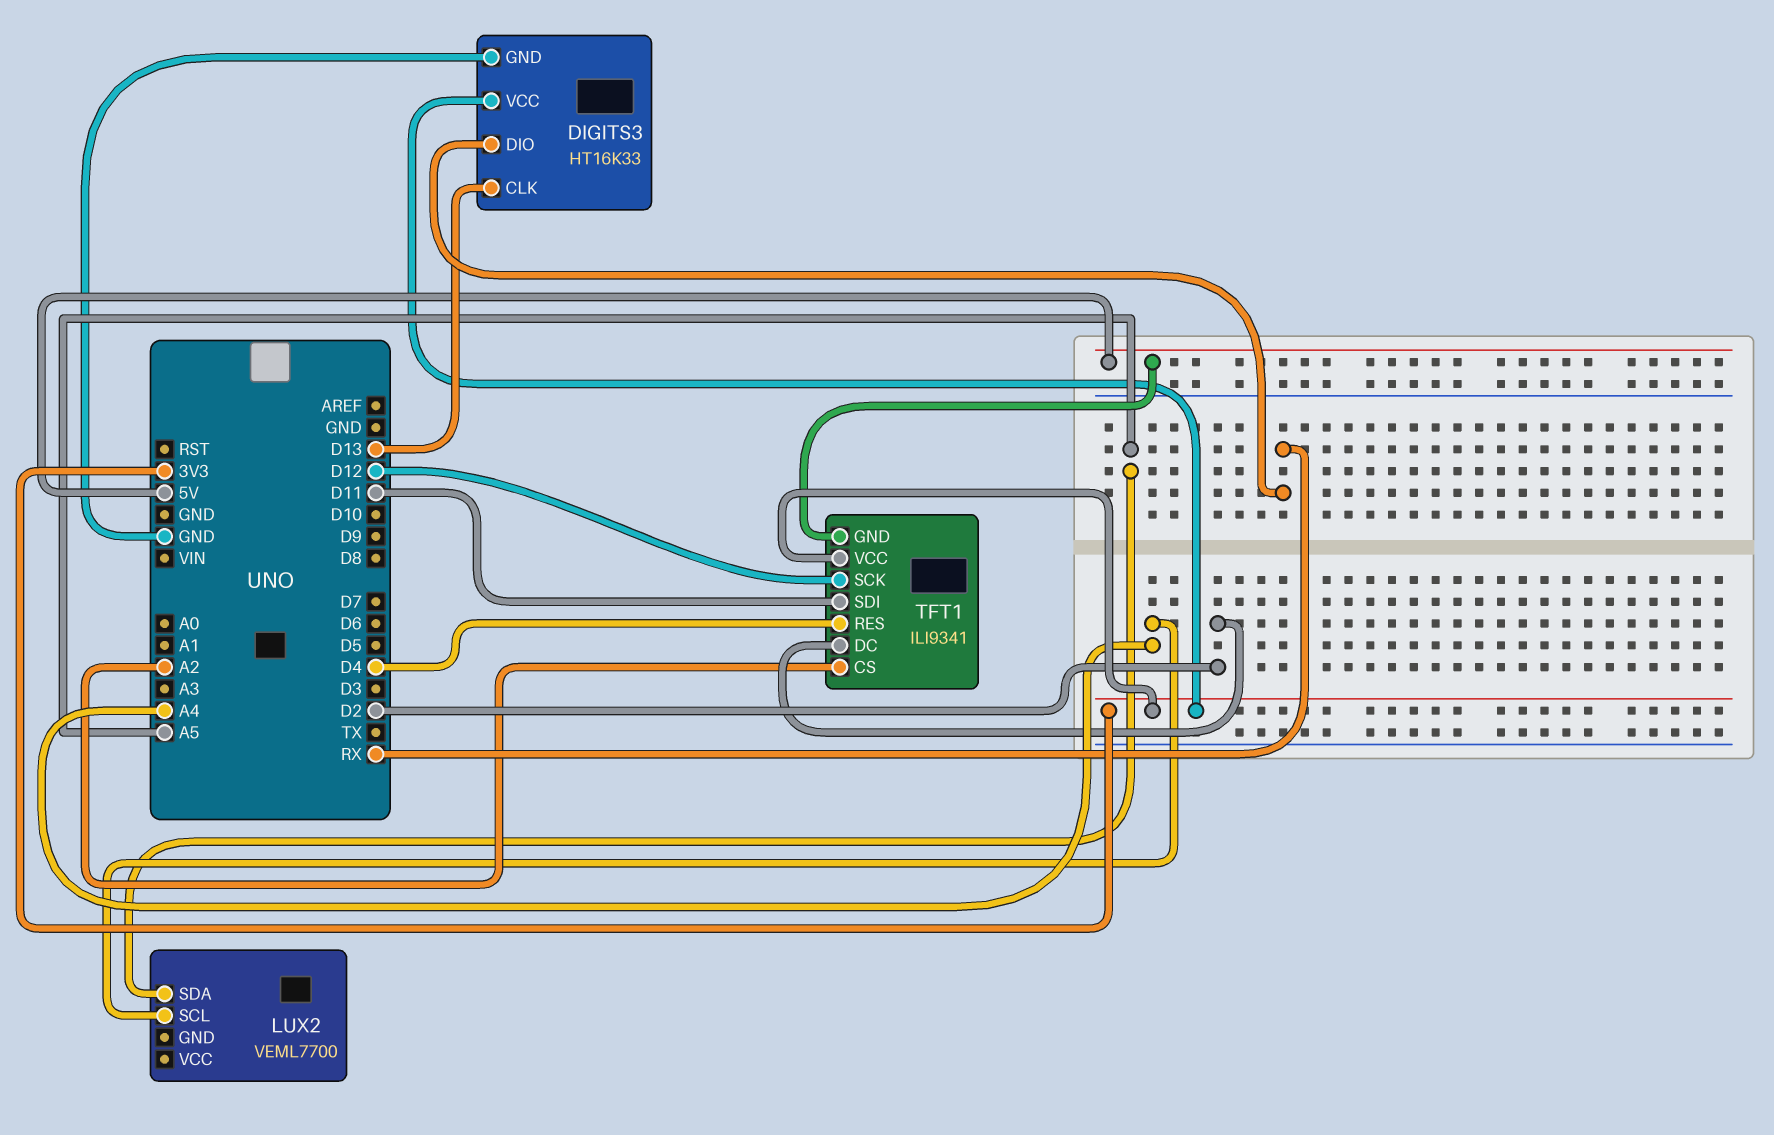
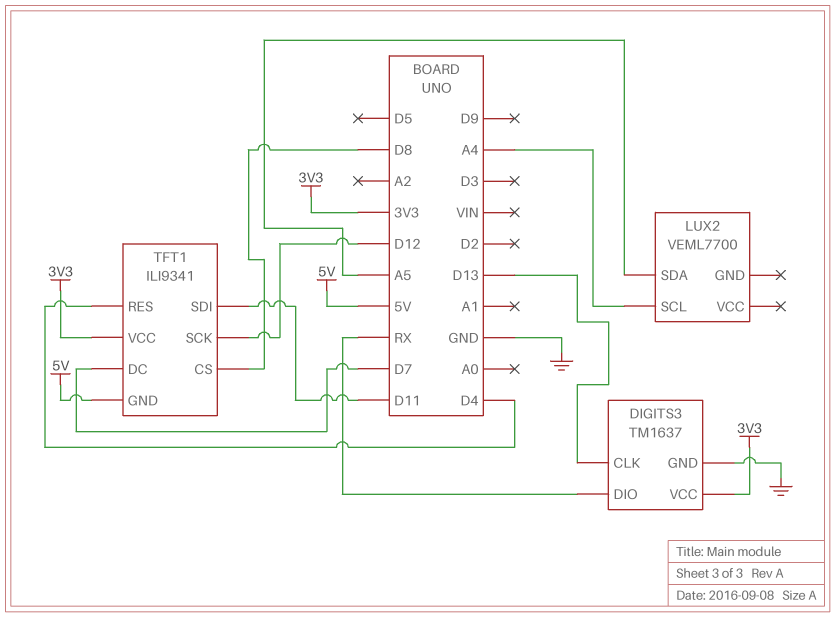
DIGITS3: HT16K33 -> TM1637
TFT1 pin CS: A2 -> D8
TFT1 pin DC: D2 -> D7

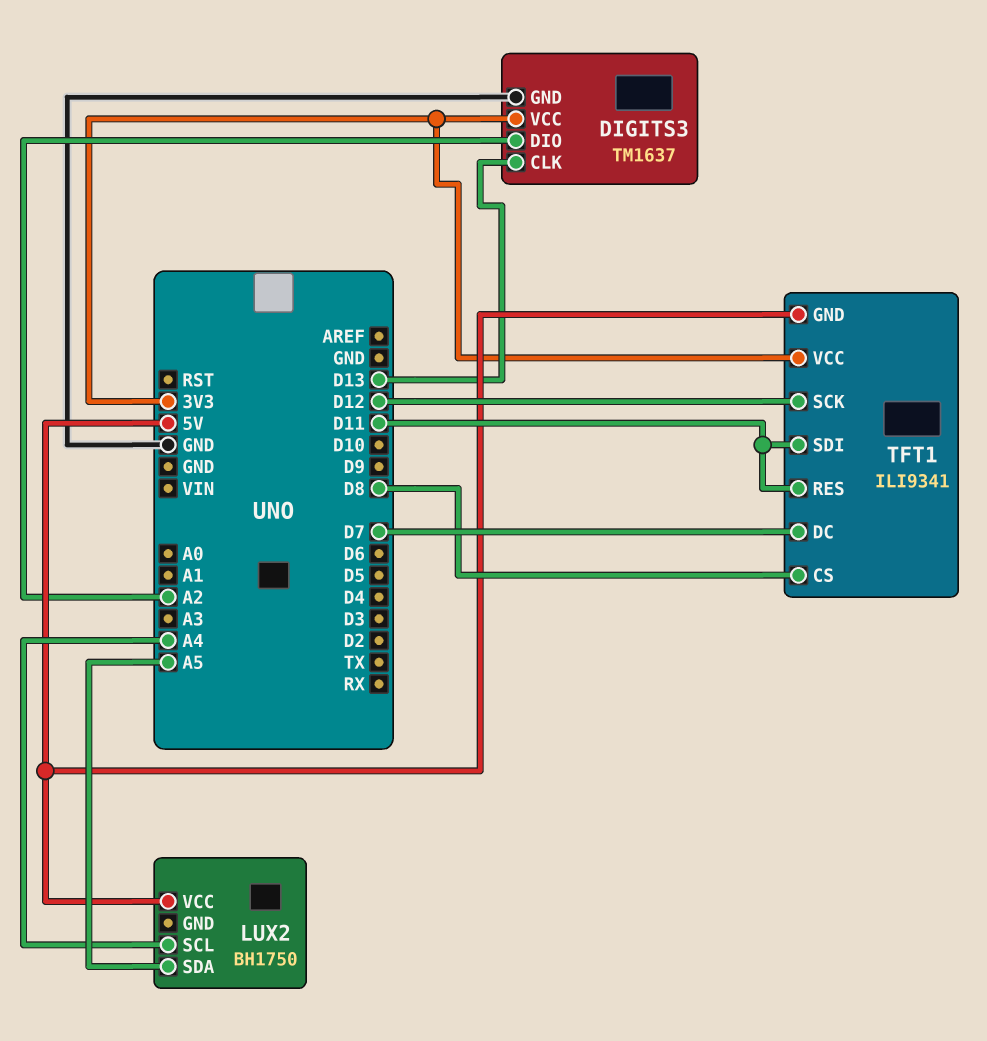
DIGITS3 pin DIO: RX -> A2
LUX2: VEML7700 -> BH1750
LUX2 pin VCC: none -> 5V
TFT1 pin RES: D4 -> D11

